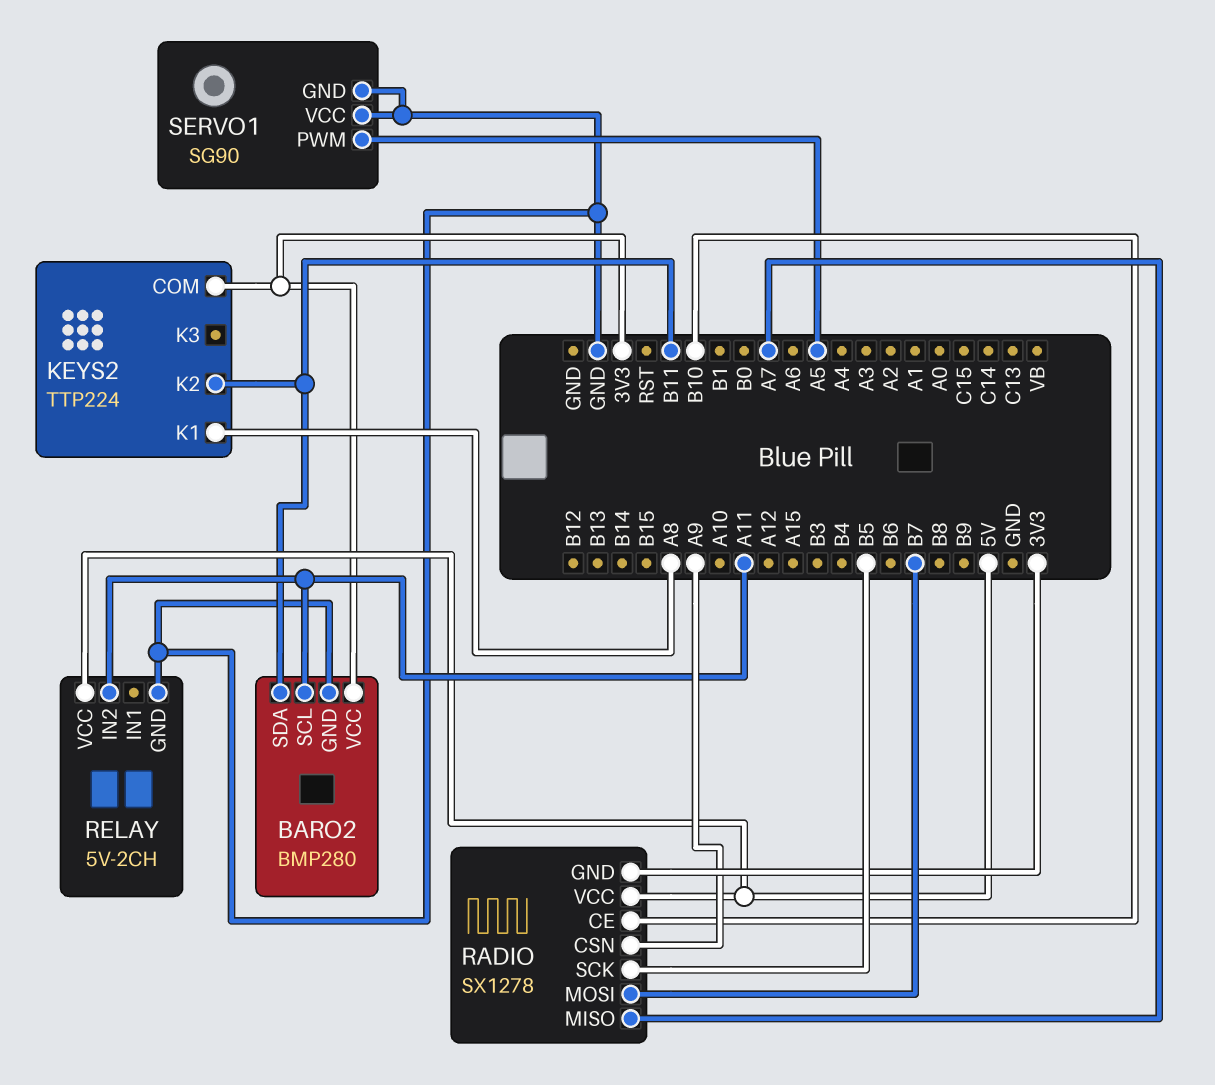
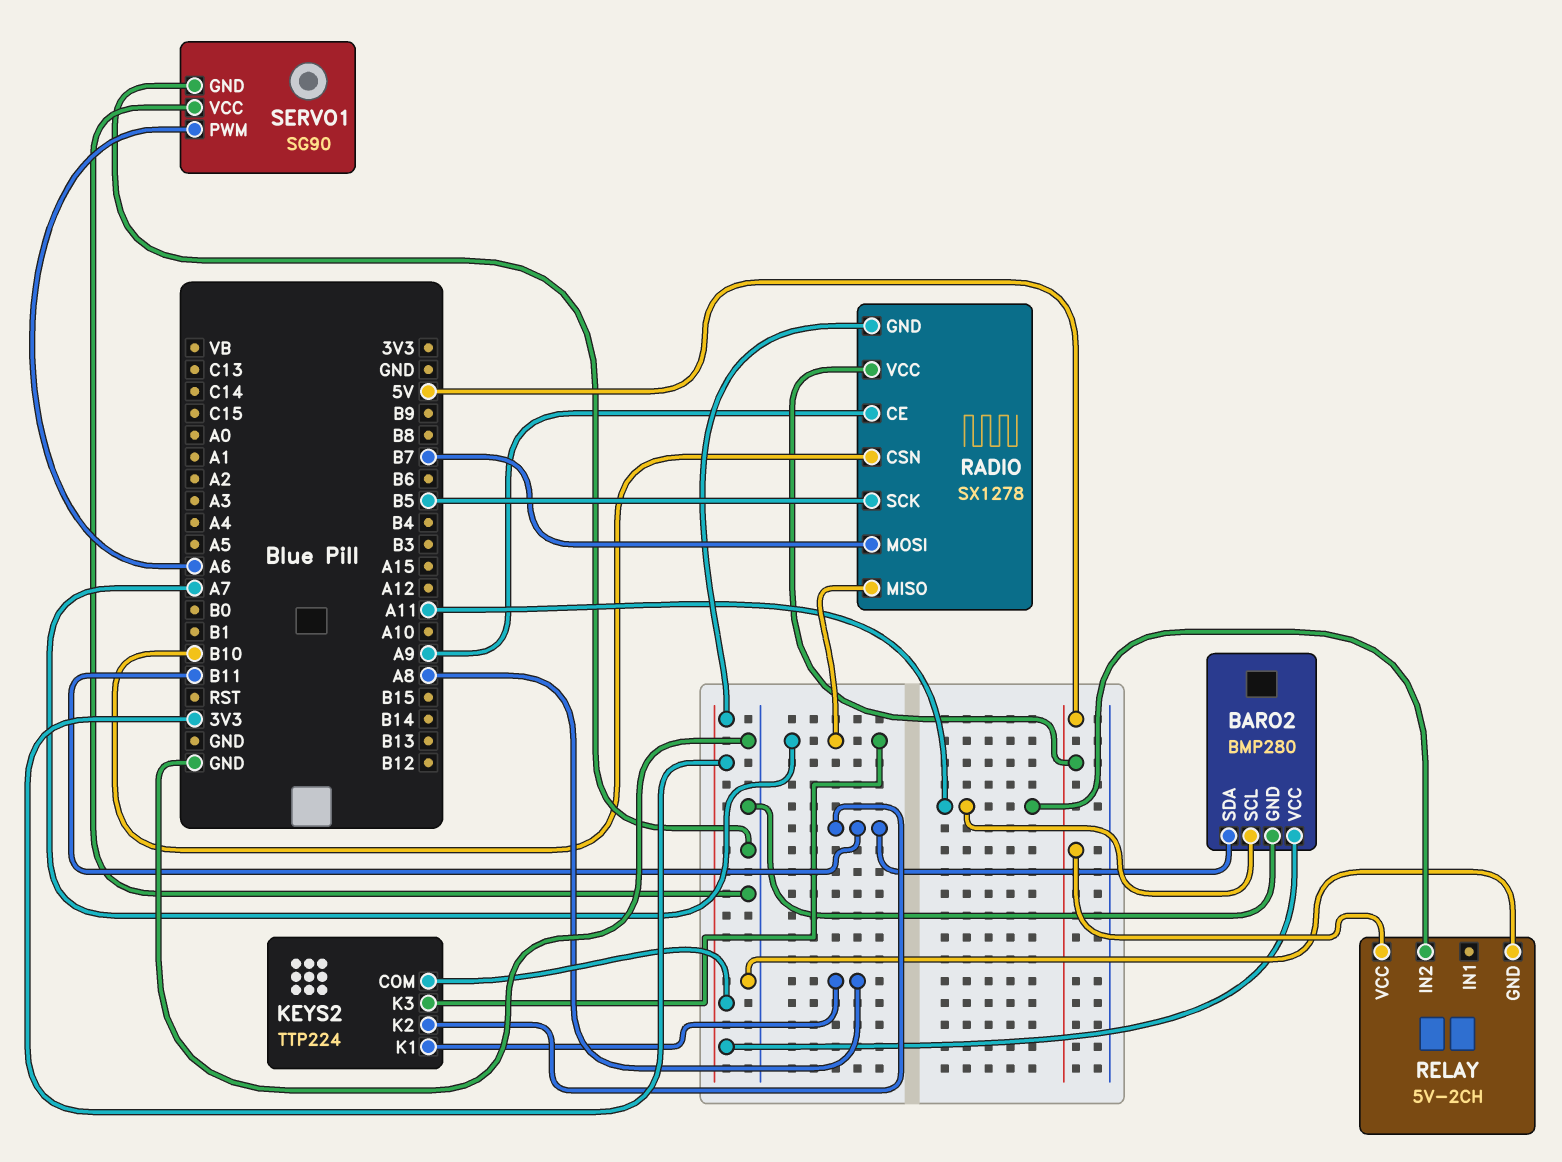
KEYS2 pin K3: none -> A7
RADIO pin CE: B10 -> A9
RADIO pin CSN: A9 -> B10
SERVO1 pin PWM: A5 -> A6

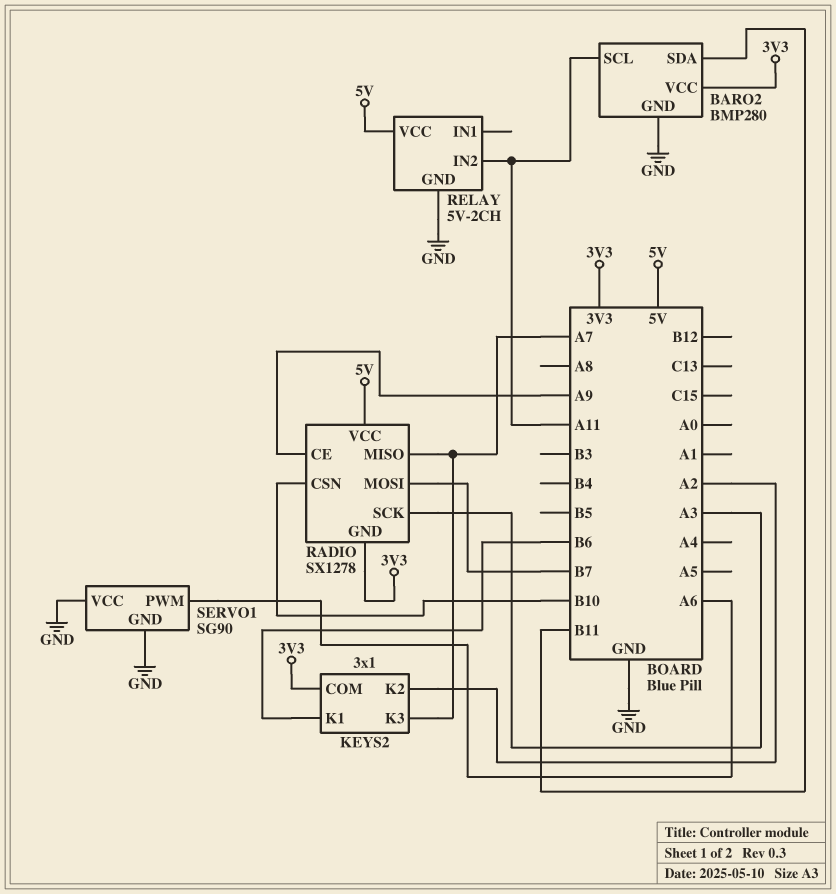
KEYS2: TTP224 -> 3x1
KEYS2 pin K1: A8 -> B6
KEYS2 pin K2: B11 -> A2
RADIO pin SCK: B5 -> A3

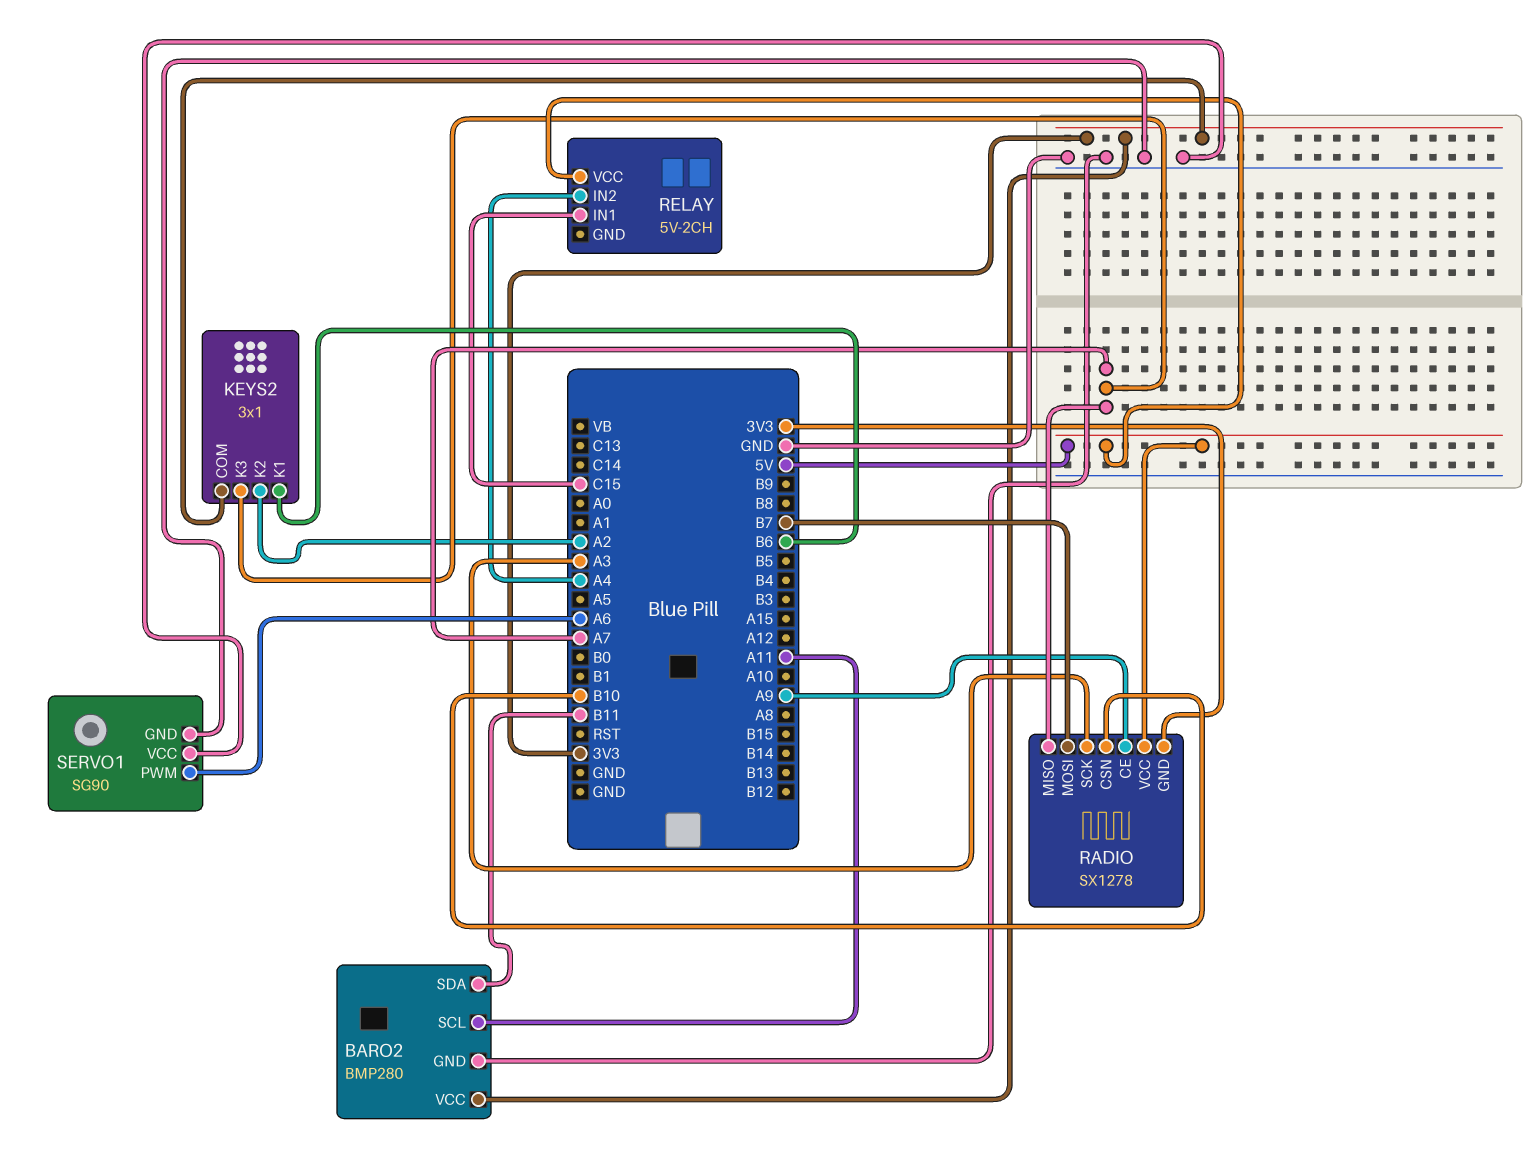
RELAY pin GND: GND -> none
RELAY pin IN1: none -> C15
RELAY pin IN2: A11 -> A4

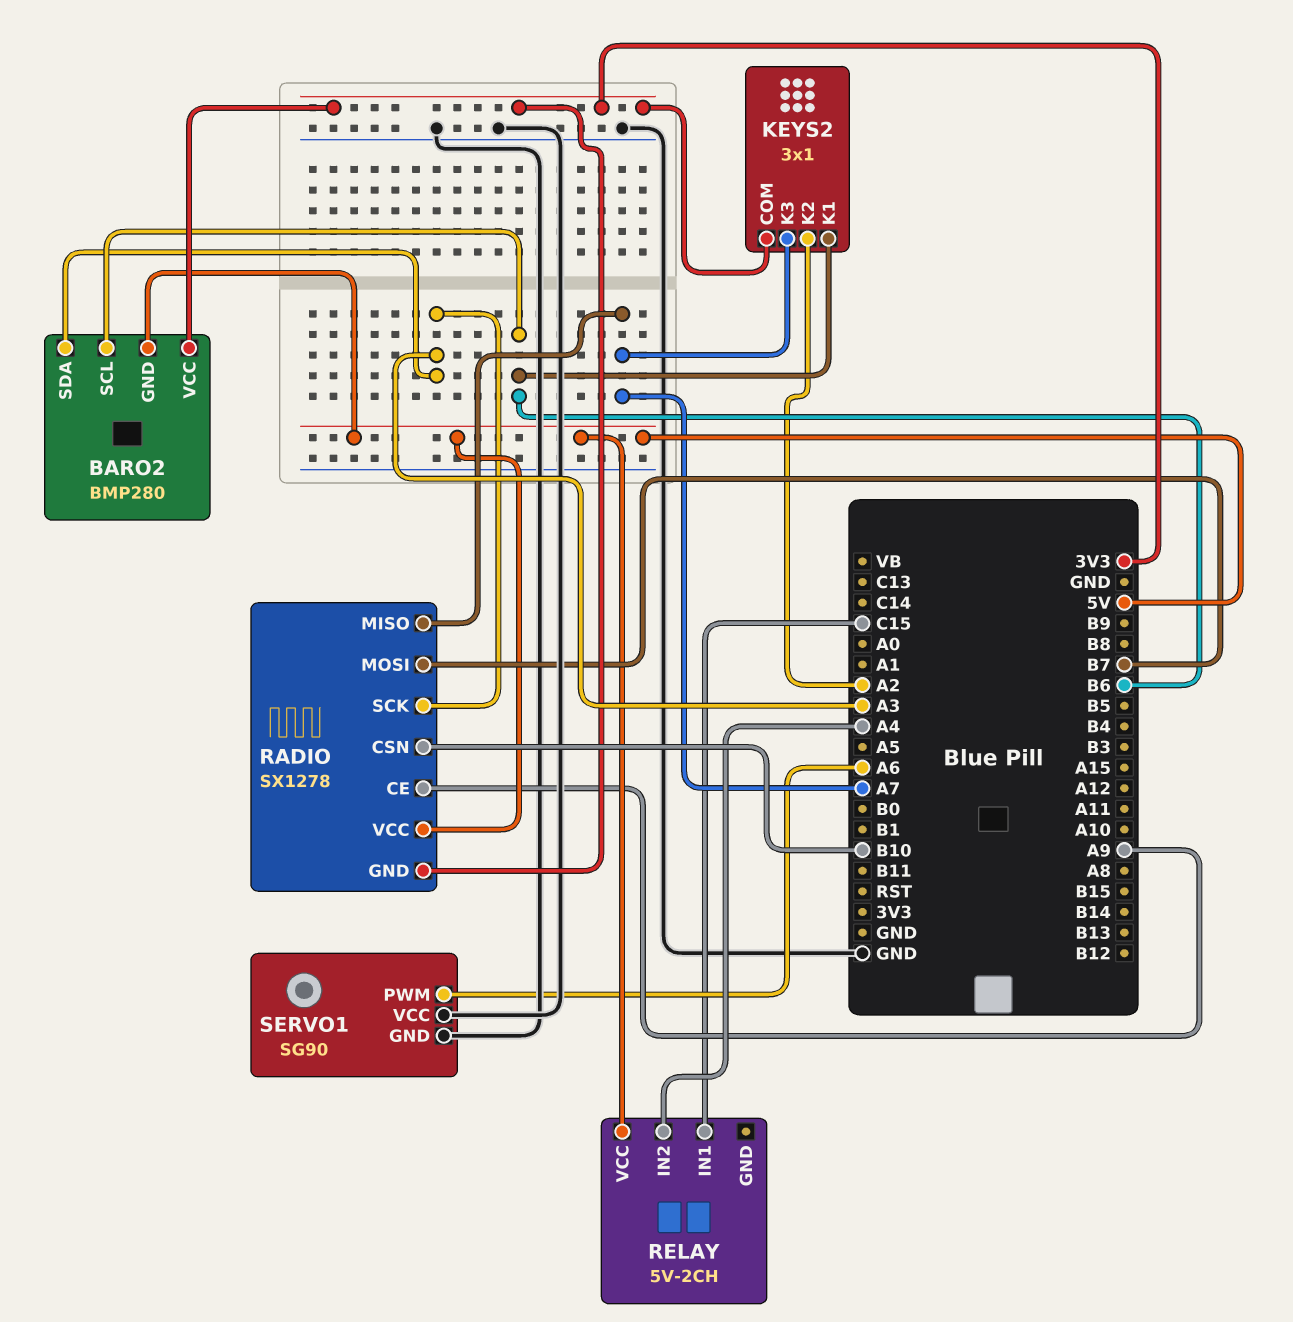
BARO2 pin GND: GND -> 5V
BARO2 pin SCL: A11 -> B6
BARO2 pin SDA: B11 -> A3

